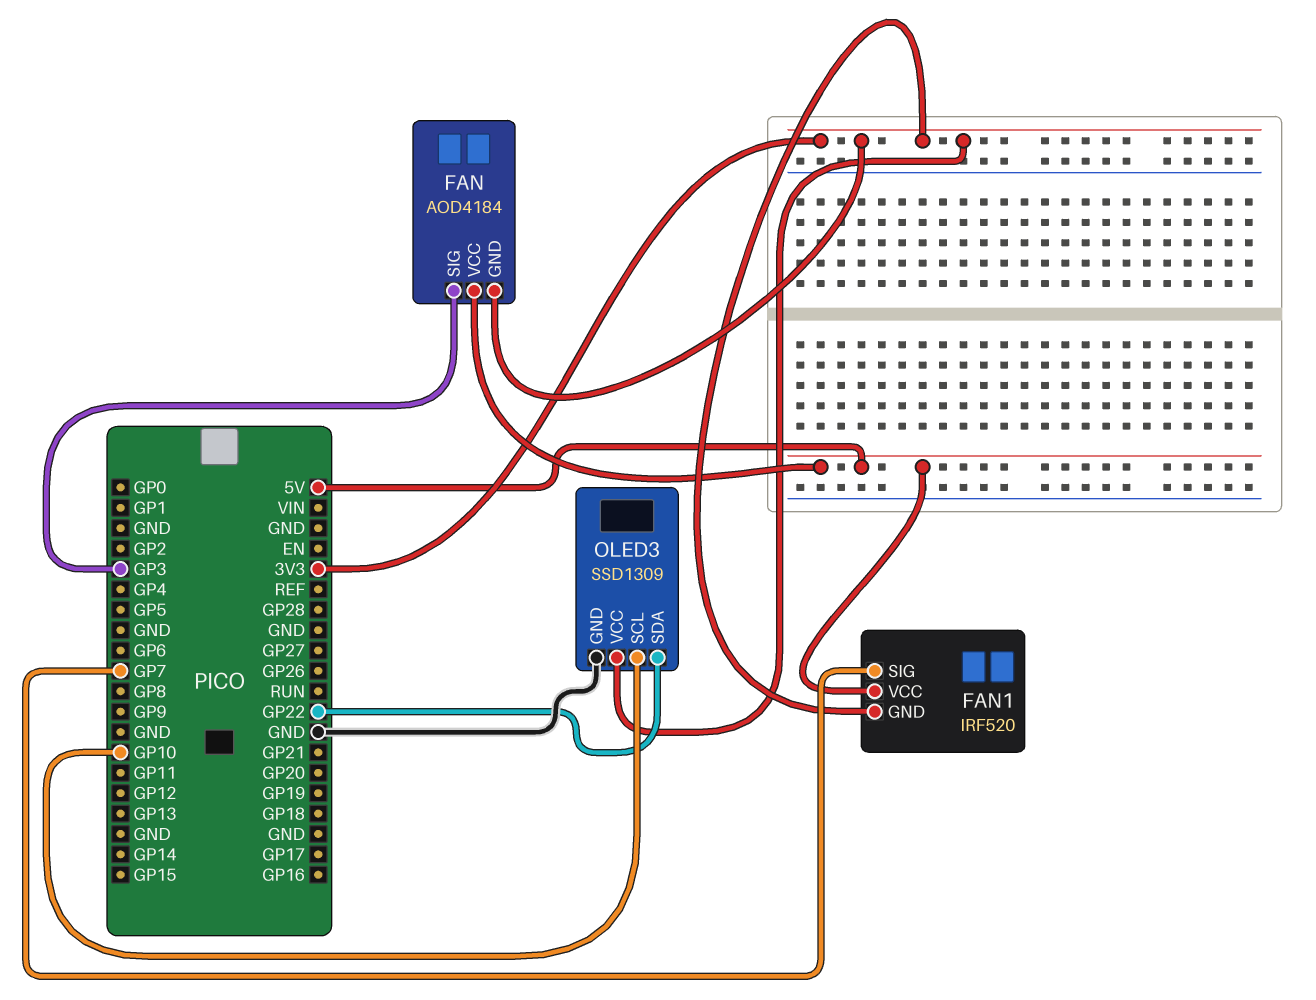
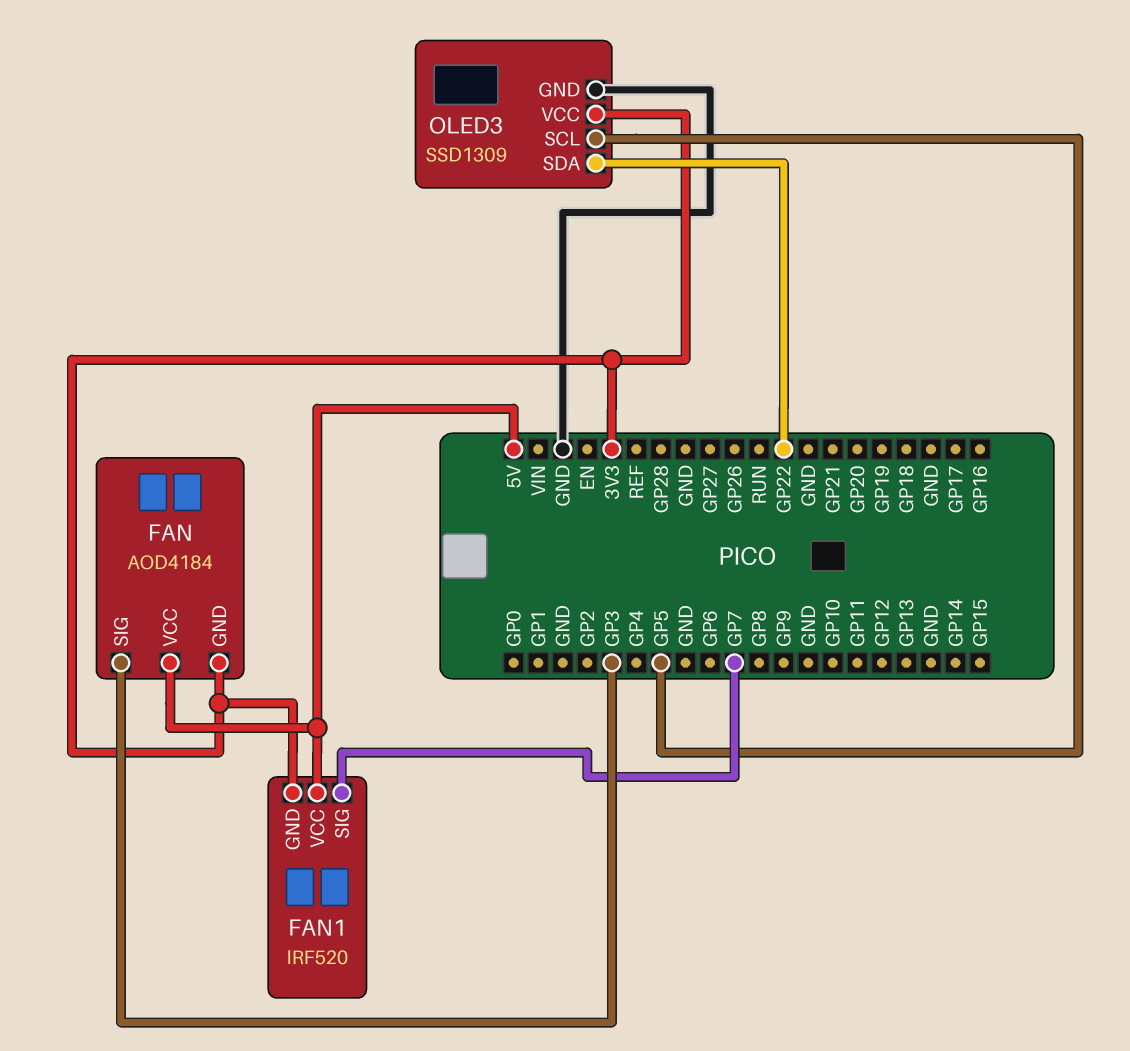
OLED3 pin SCL: GP10 -> GP5

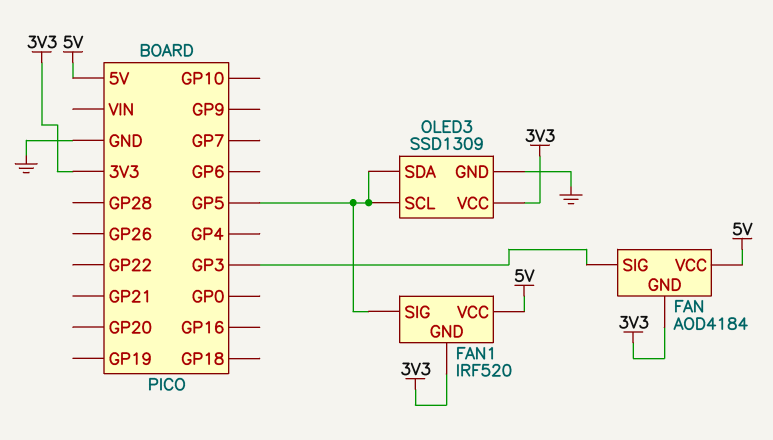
FAN1 pin SIG: GP7 -> GP5
OLED3 pin SDA: GP22 -> GP5

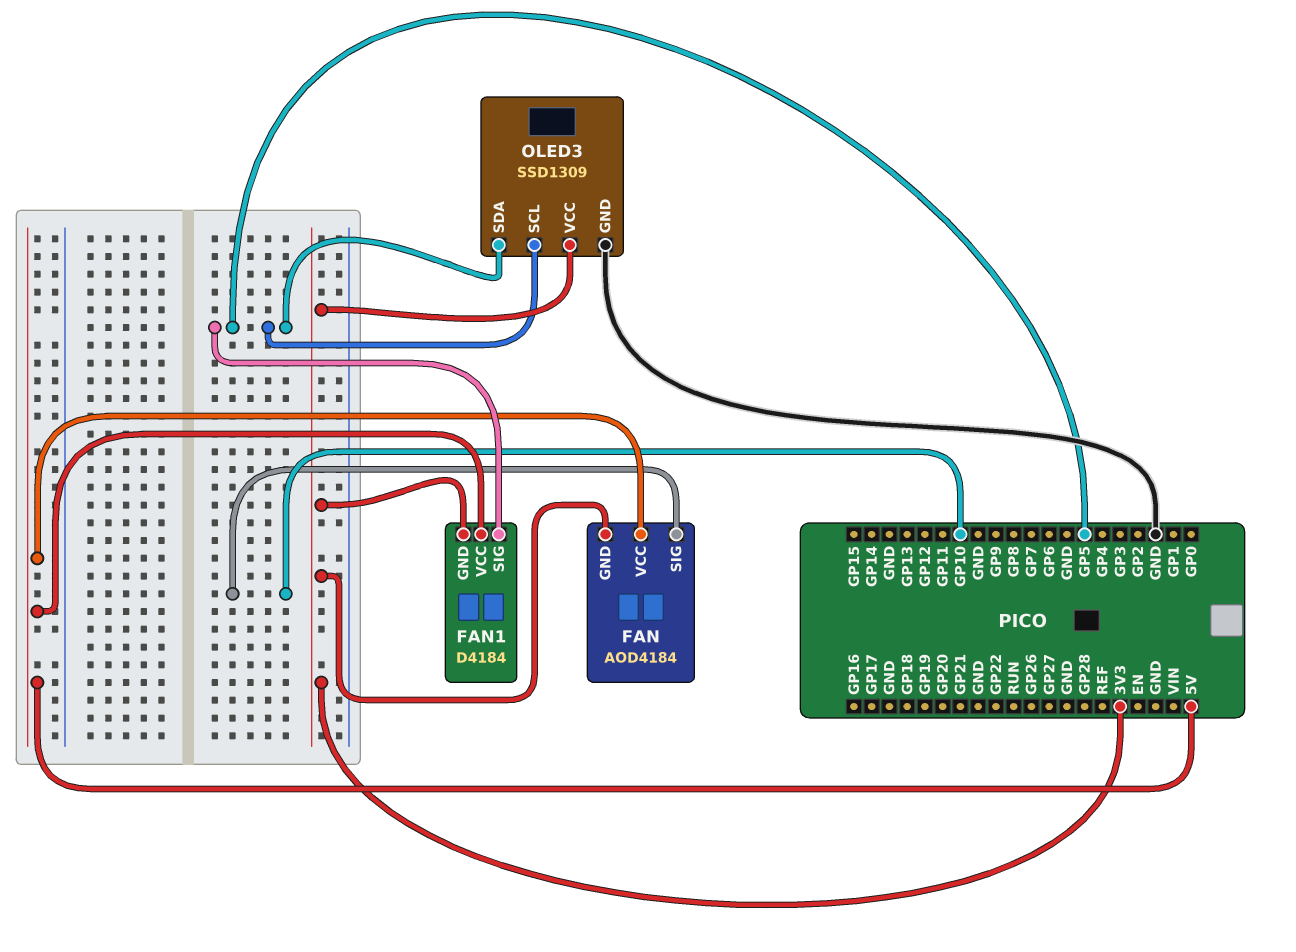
FAN pin SIG: GP3 -> GP10
FAN1: IRF520 -> D4184

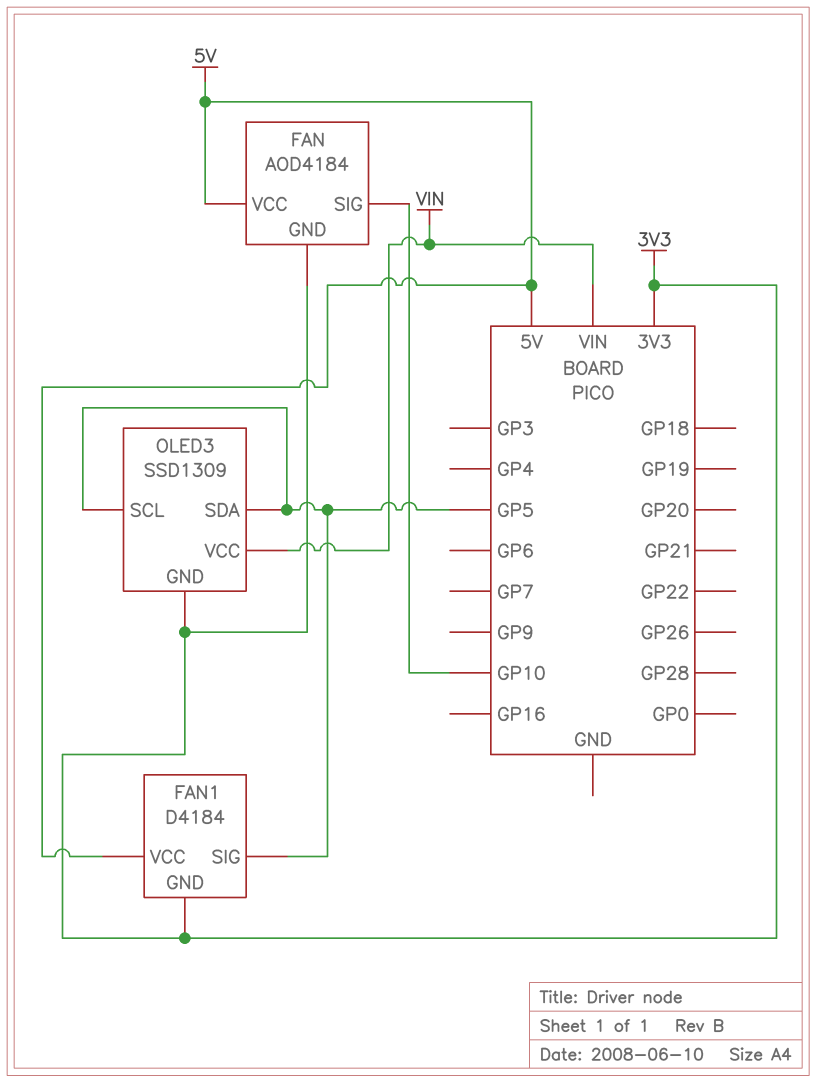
OLED3 pin GND: GND -> 3V3
OLED3 pin VCC: 3V3 -> VIN

